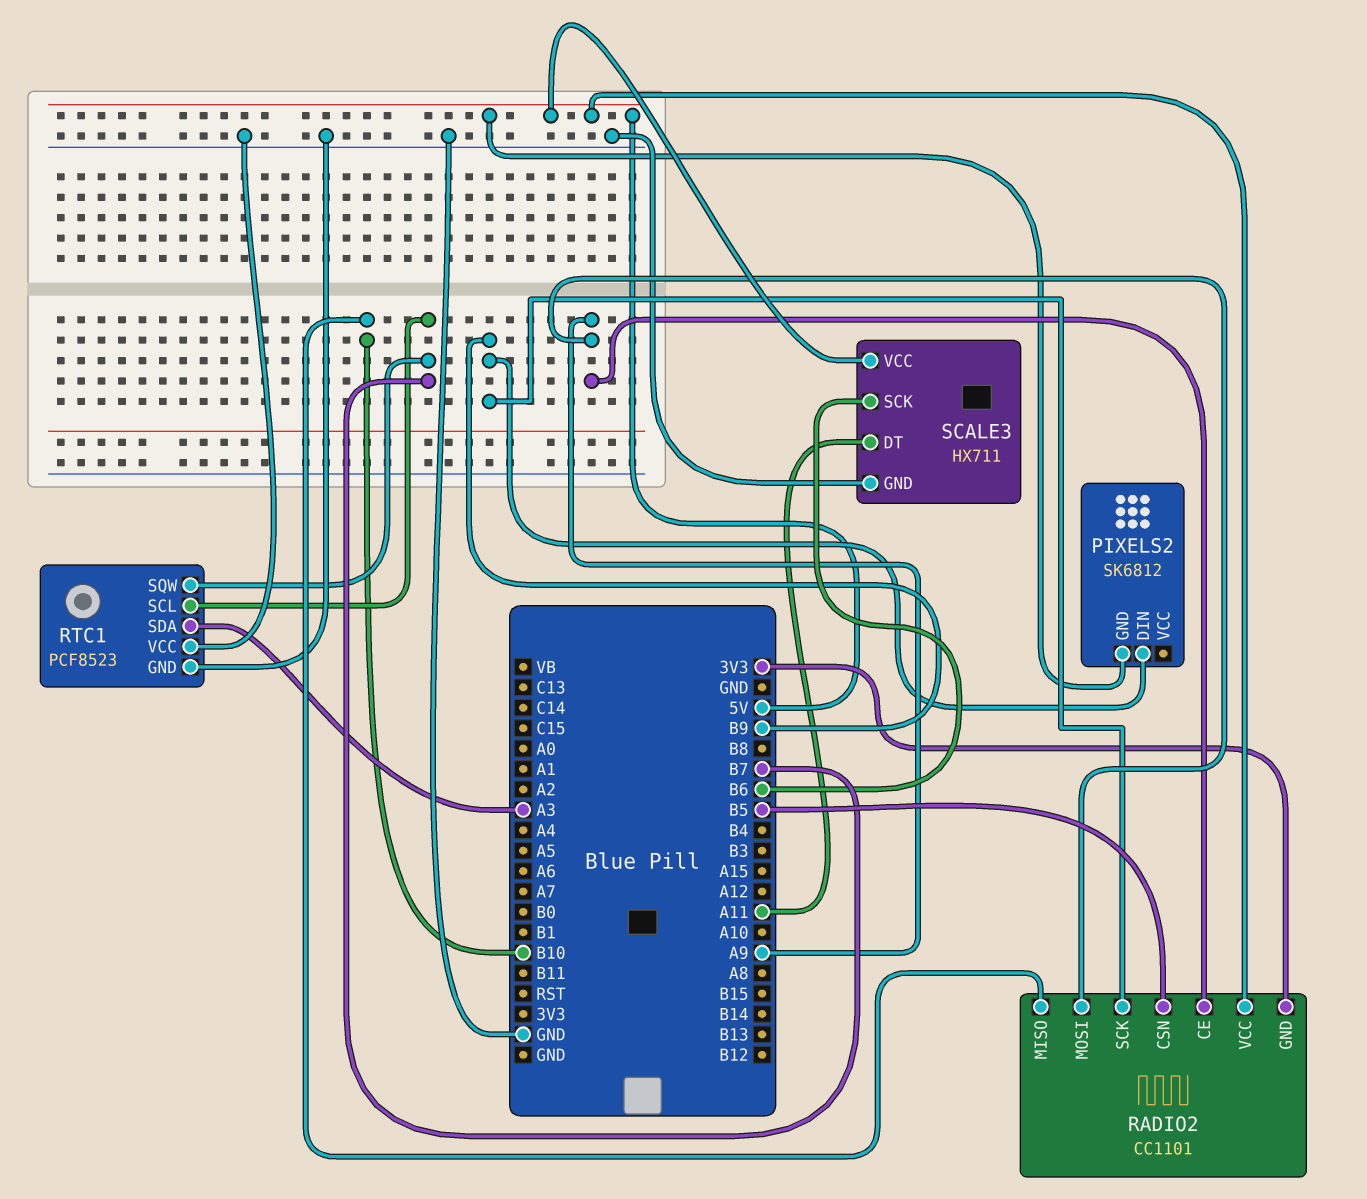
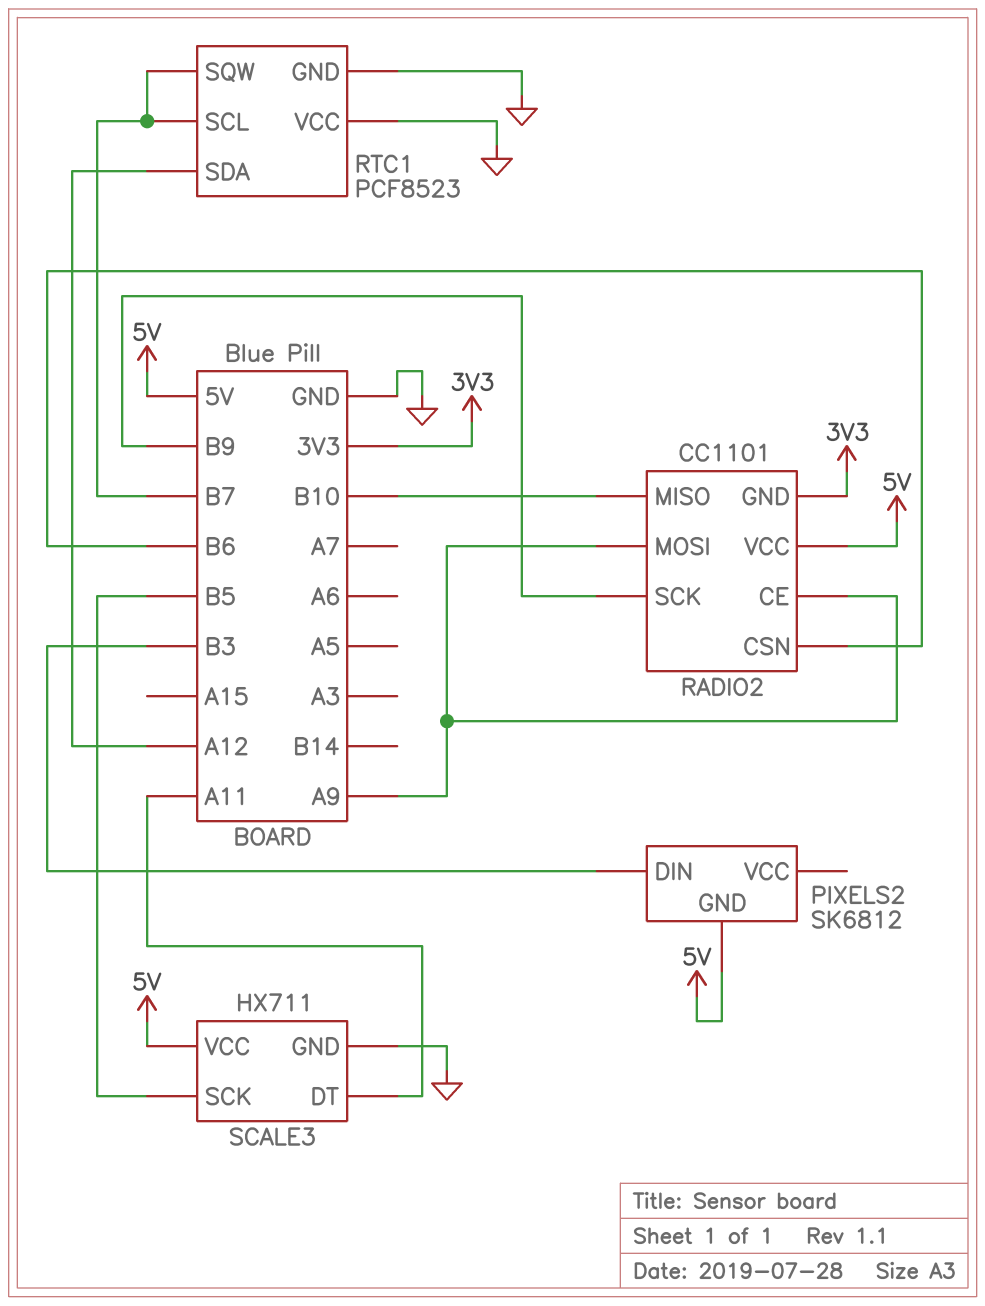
PIXELS2 pin DIN: B9 -> B3
RADIO2 pin CSN: B5 -> B6
RTC1 pin SDA: A3 -> A12
SCALE3 pin SCK: B6 -> B5

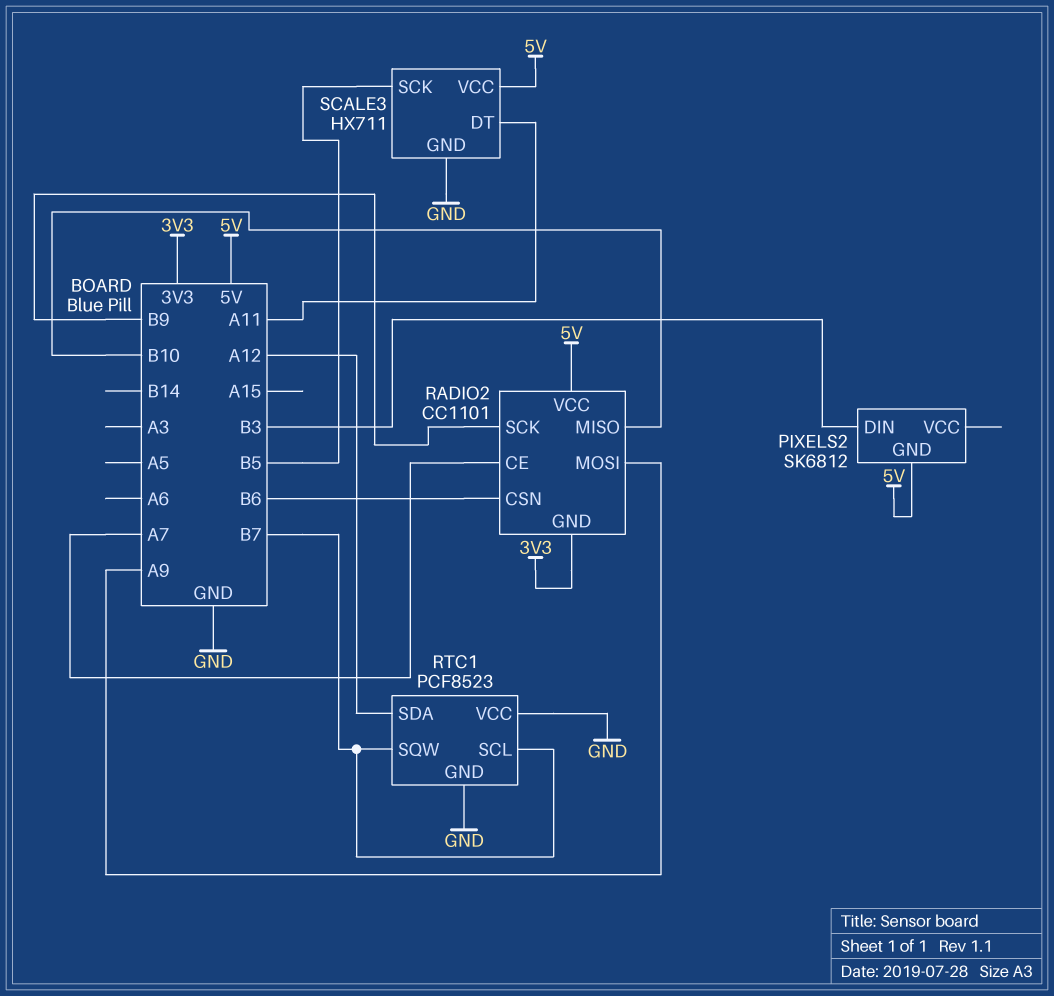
RADIO2 pin CE: A9 -> A7

